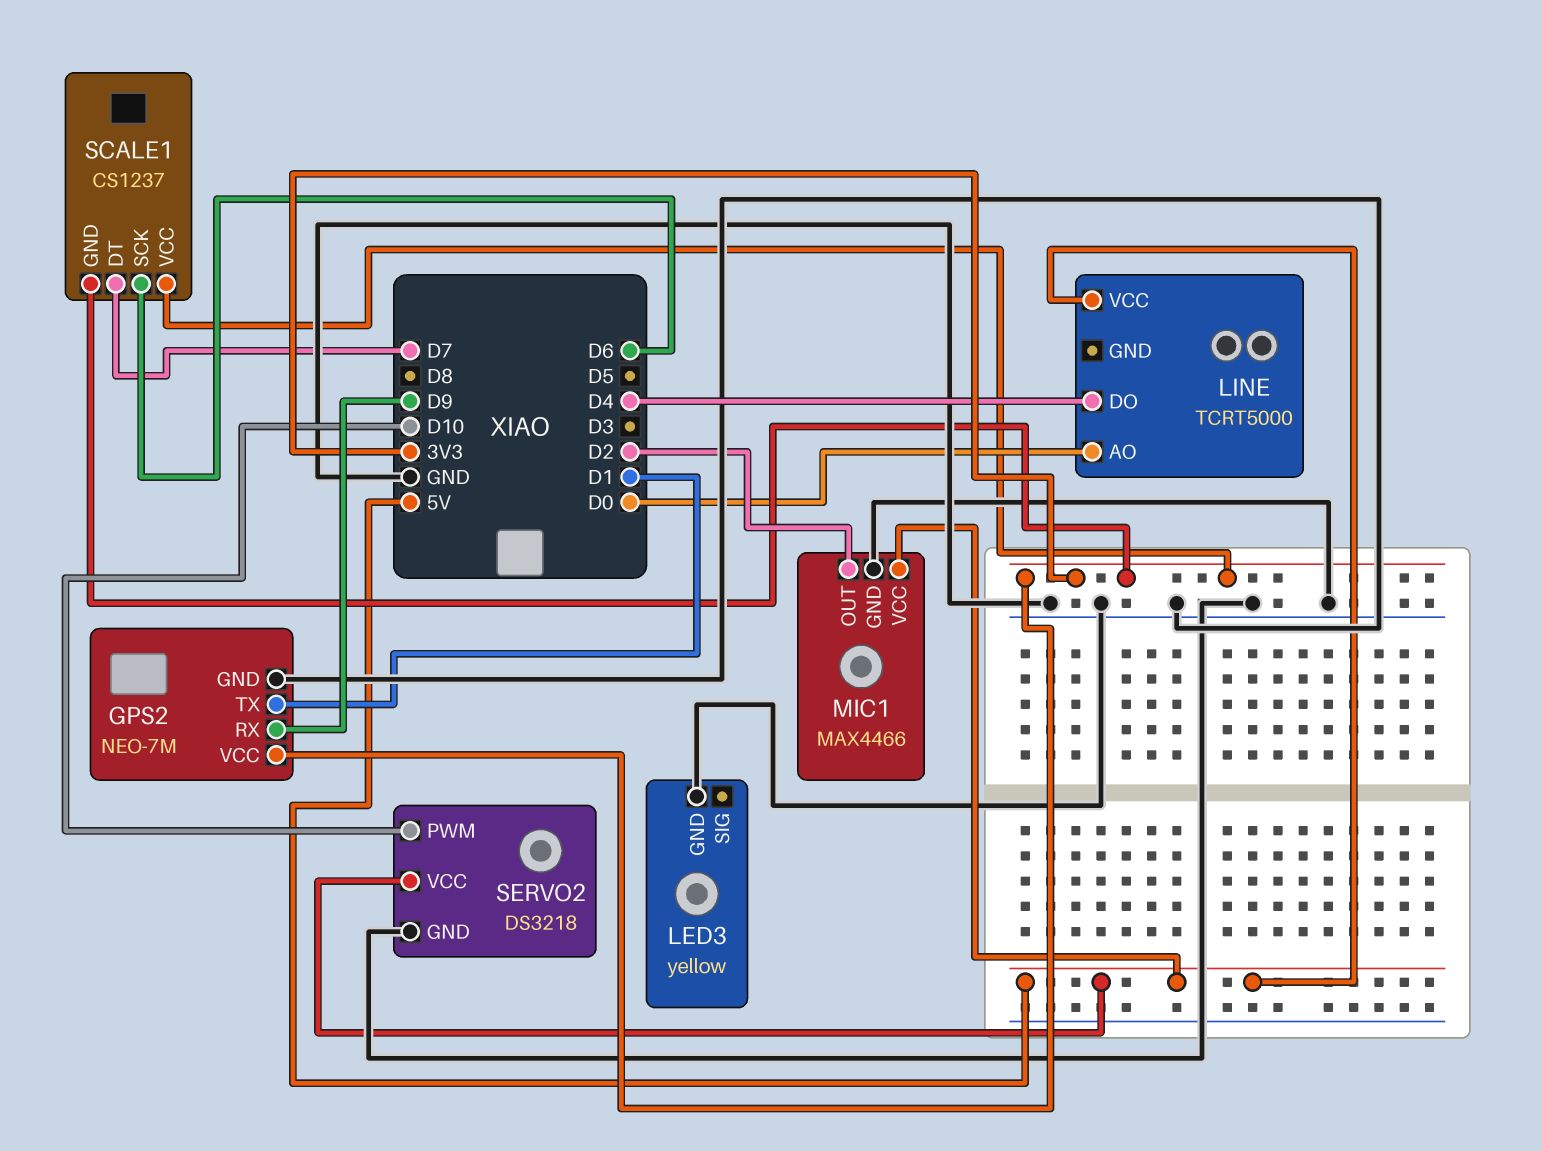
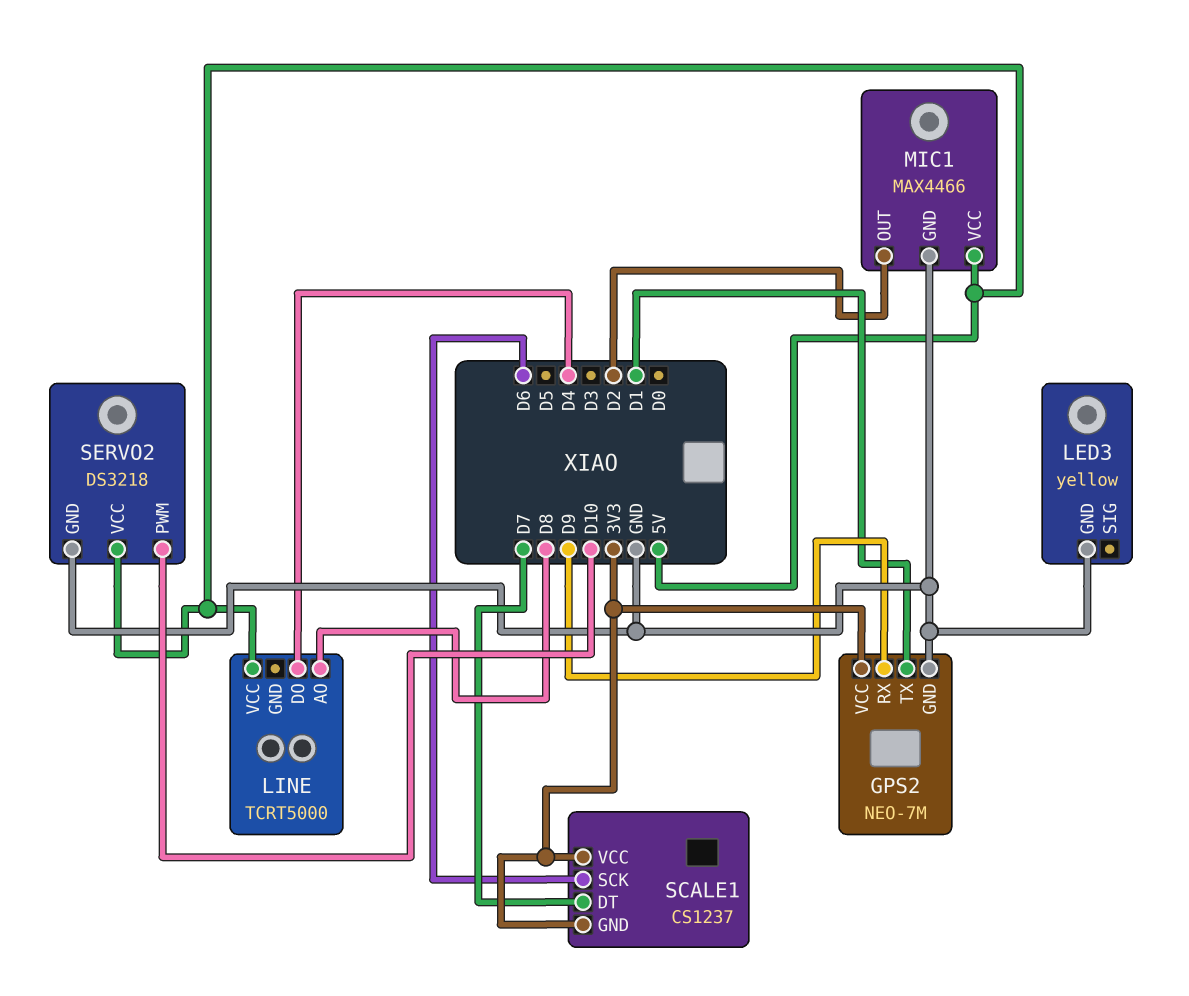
LINE pin AO: D0 -> D8

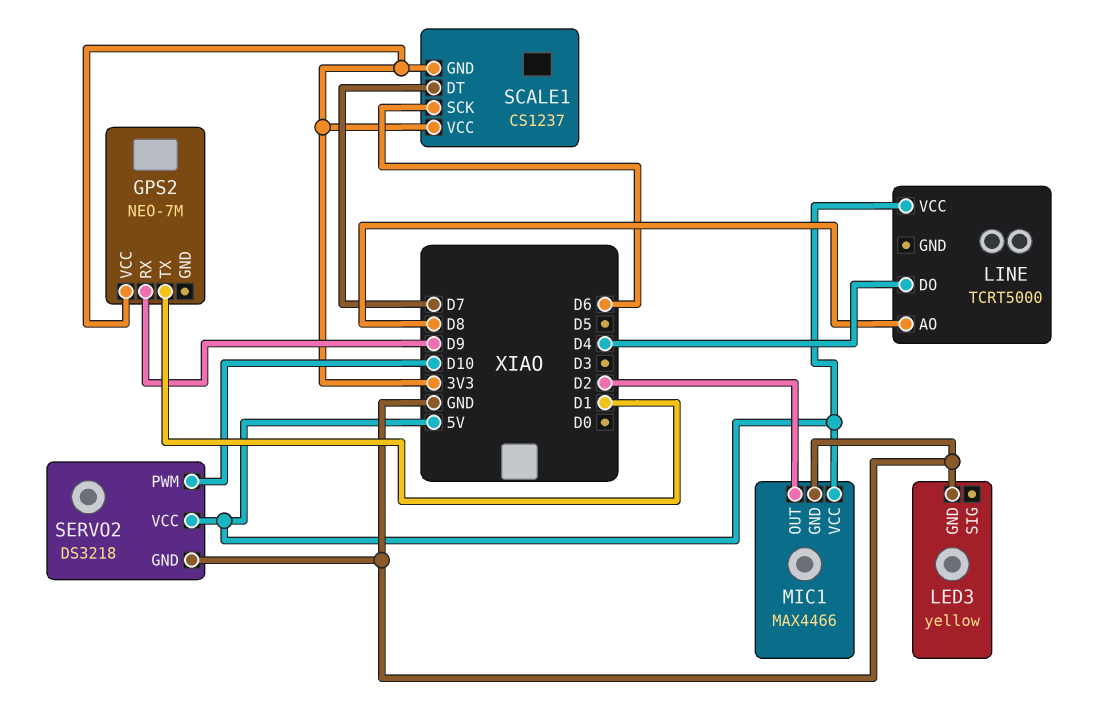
GPS2 pin GND: GND -> none

